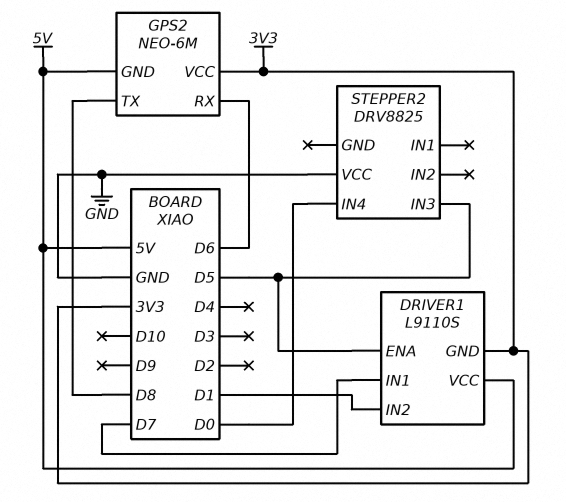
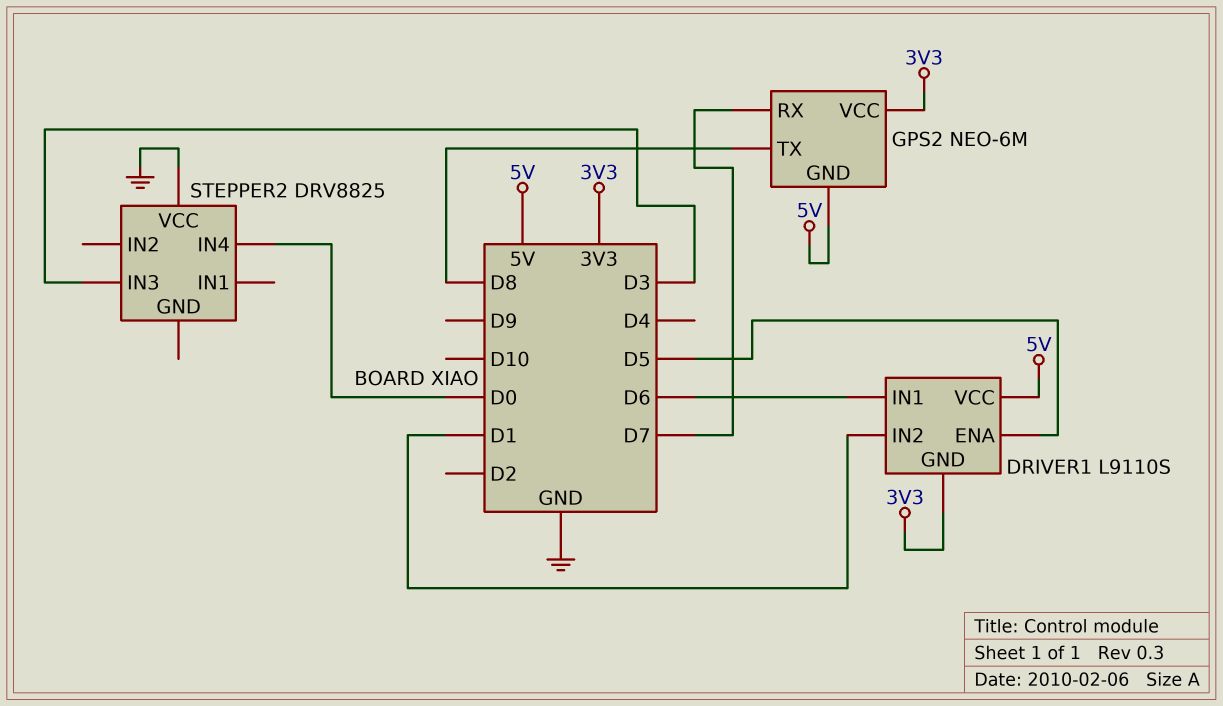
DRIVER1 pin IN1: D7 -> D6
GPS2 pin RX: D6 -> D7
STEPPER2 pin IN3: D5 -> D3

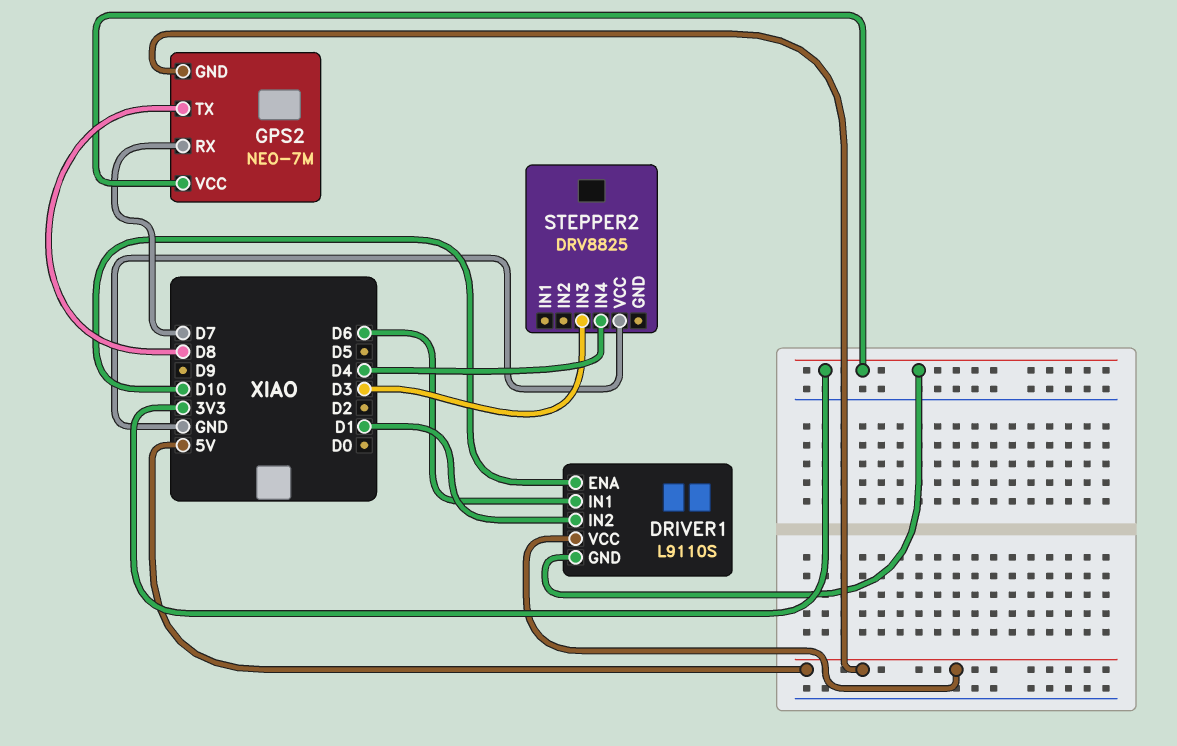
DRIVER1 pin ENA: D5 -> D10
GPS2: NEO-6M -> NEO-7M
STEPPER2 pin IN4: D0 -> D4

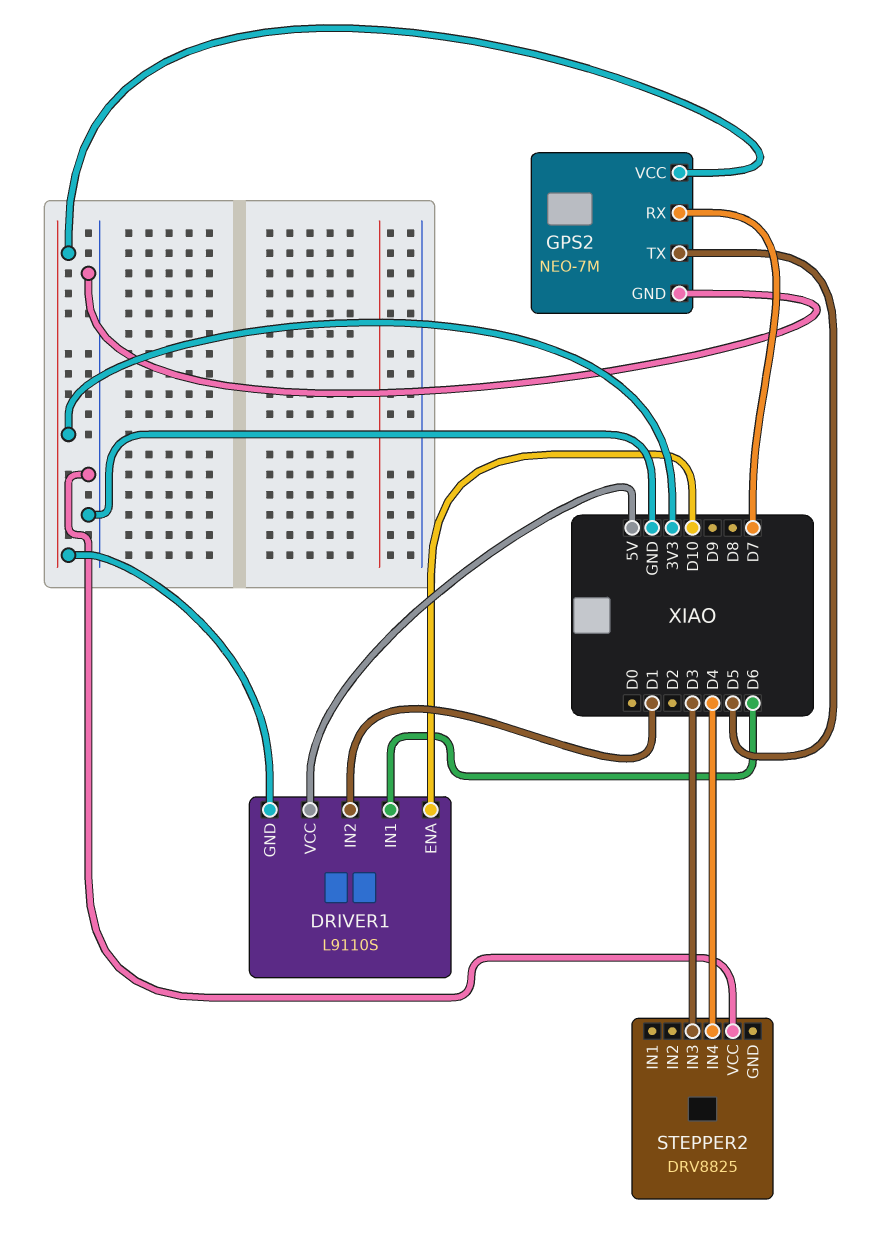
GPS2 pin GND: 5V -> GND
GPS2 pin TX: D8 -> D5

